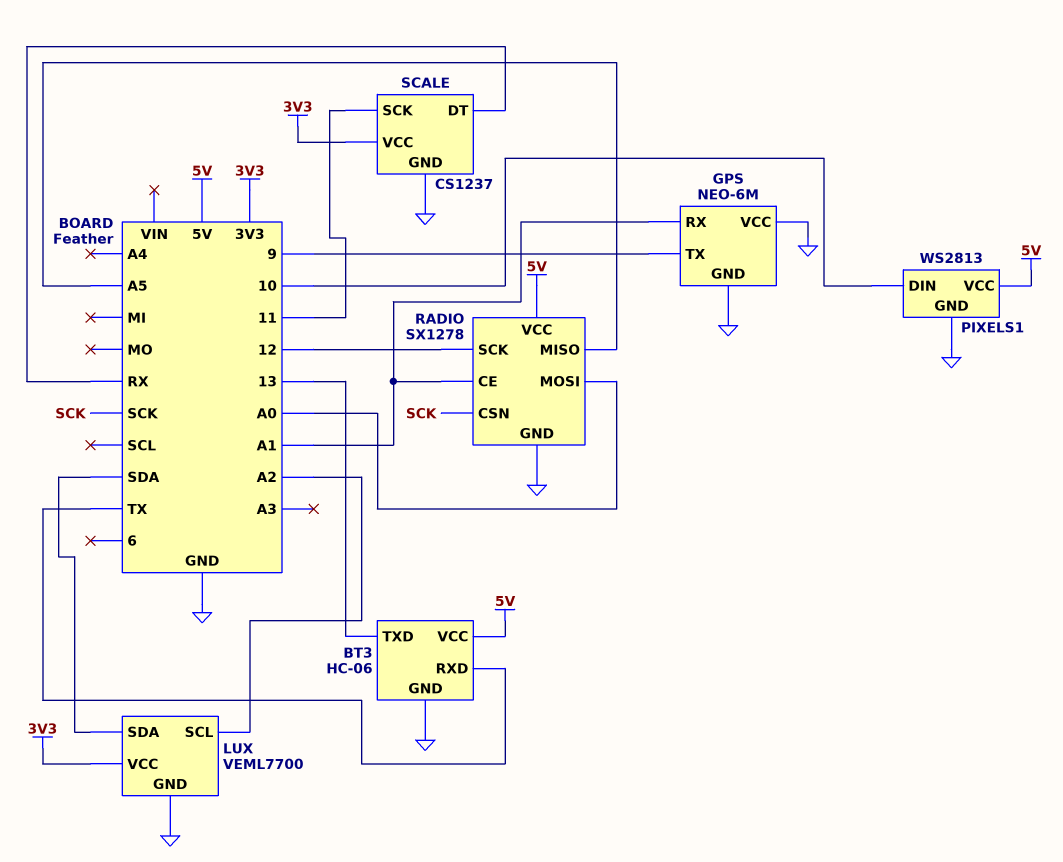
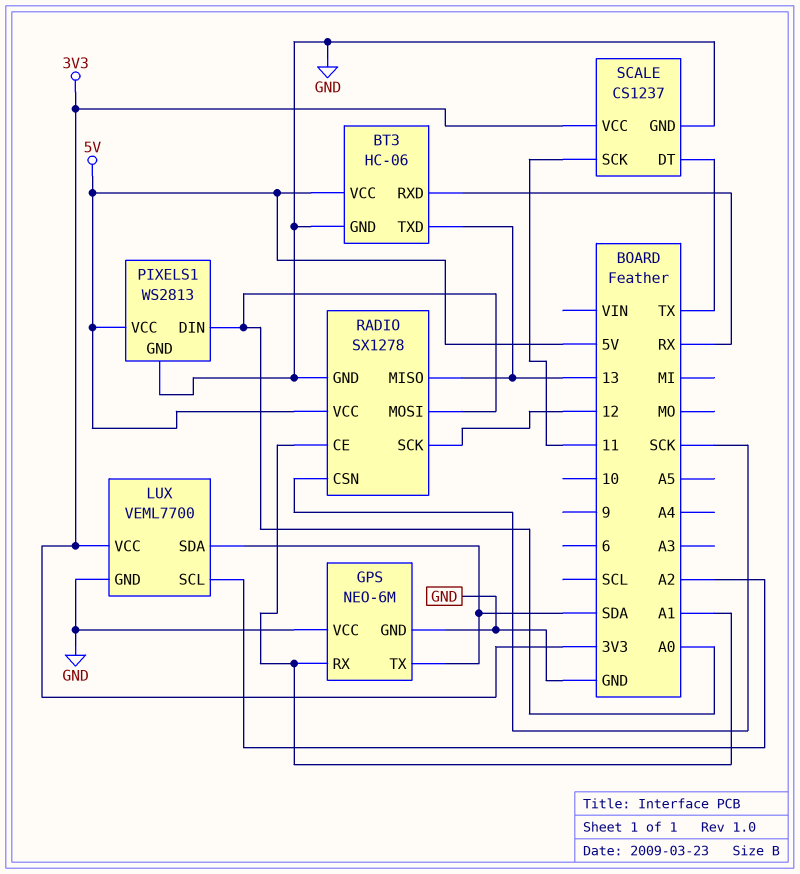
BT3 pin RXD: TX -> RX
GPS pin TX: 9 -> SDA
PIXELS1 pin DIN: 10 -> A0
RADIO pin MISO: A5 -> 13
SCALE pin DT: RX -> TX

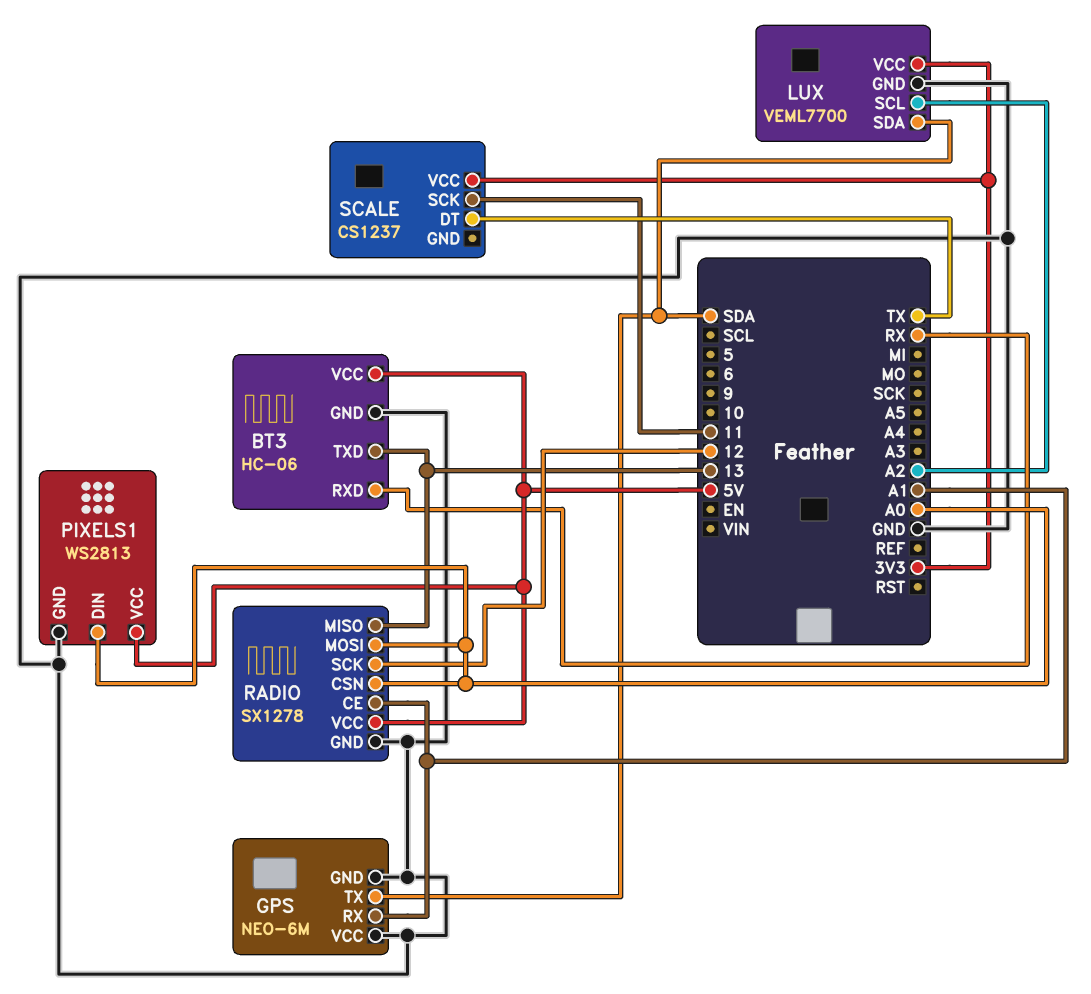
RADIO pin CSN: SCK -> A0
SCALE pin GND: GND -> none

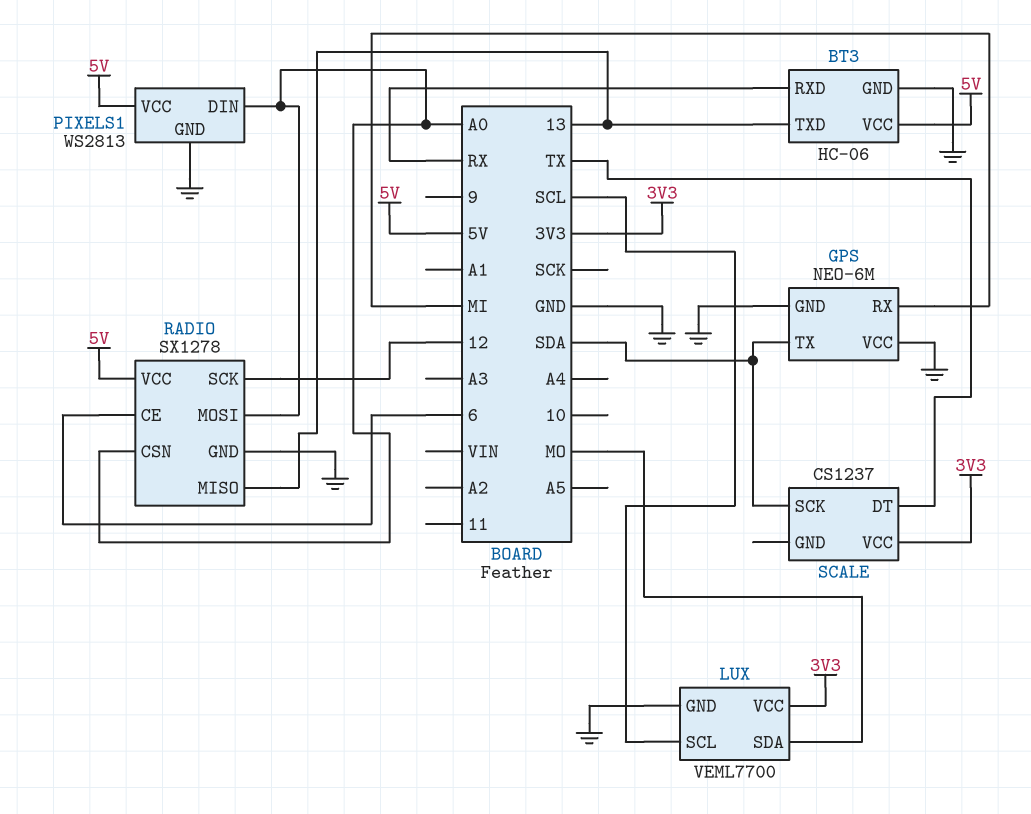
GPS pin RX: A1 -> MI
LUX pin SCL: A2 -> SCL
LUX pin SDA: SDA -> MO
RADIO pin CE: A1 -> 6
SCALE pin SCK: 11 -> SDA

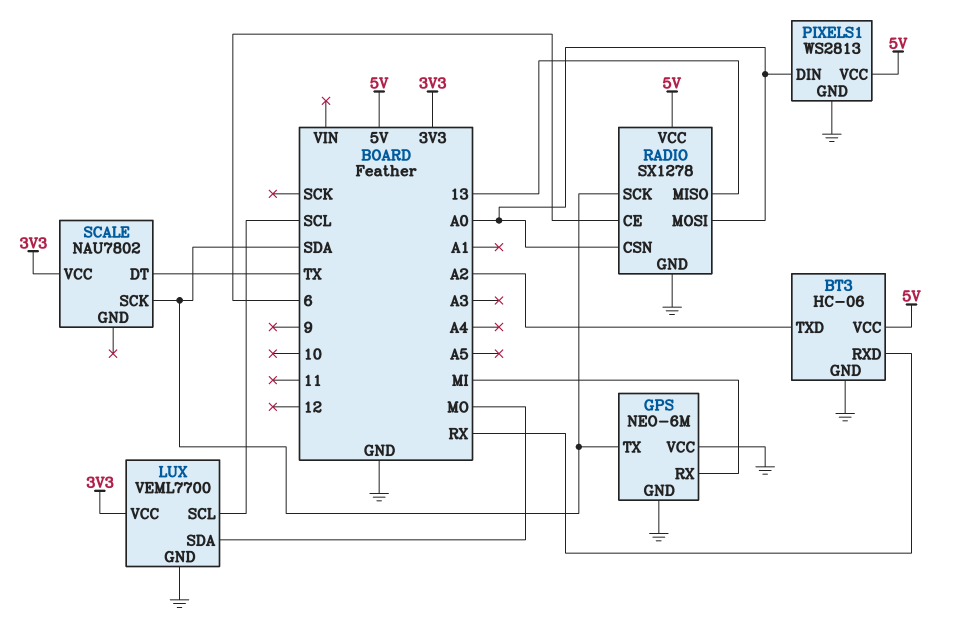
BT3 pin TXD: 13 -> A2
RADIO pin SCK: 12 -> SDA
SCALE: CS1237 -> NAU7802

